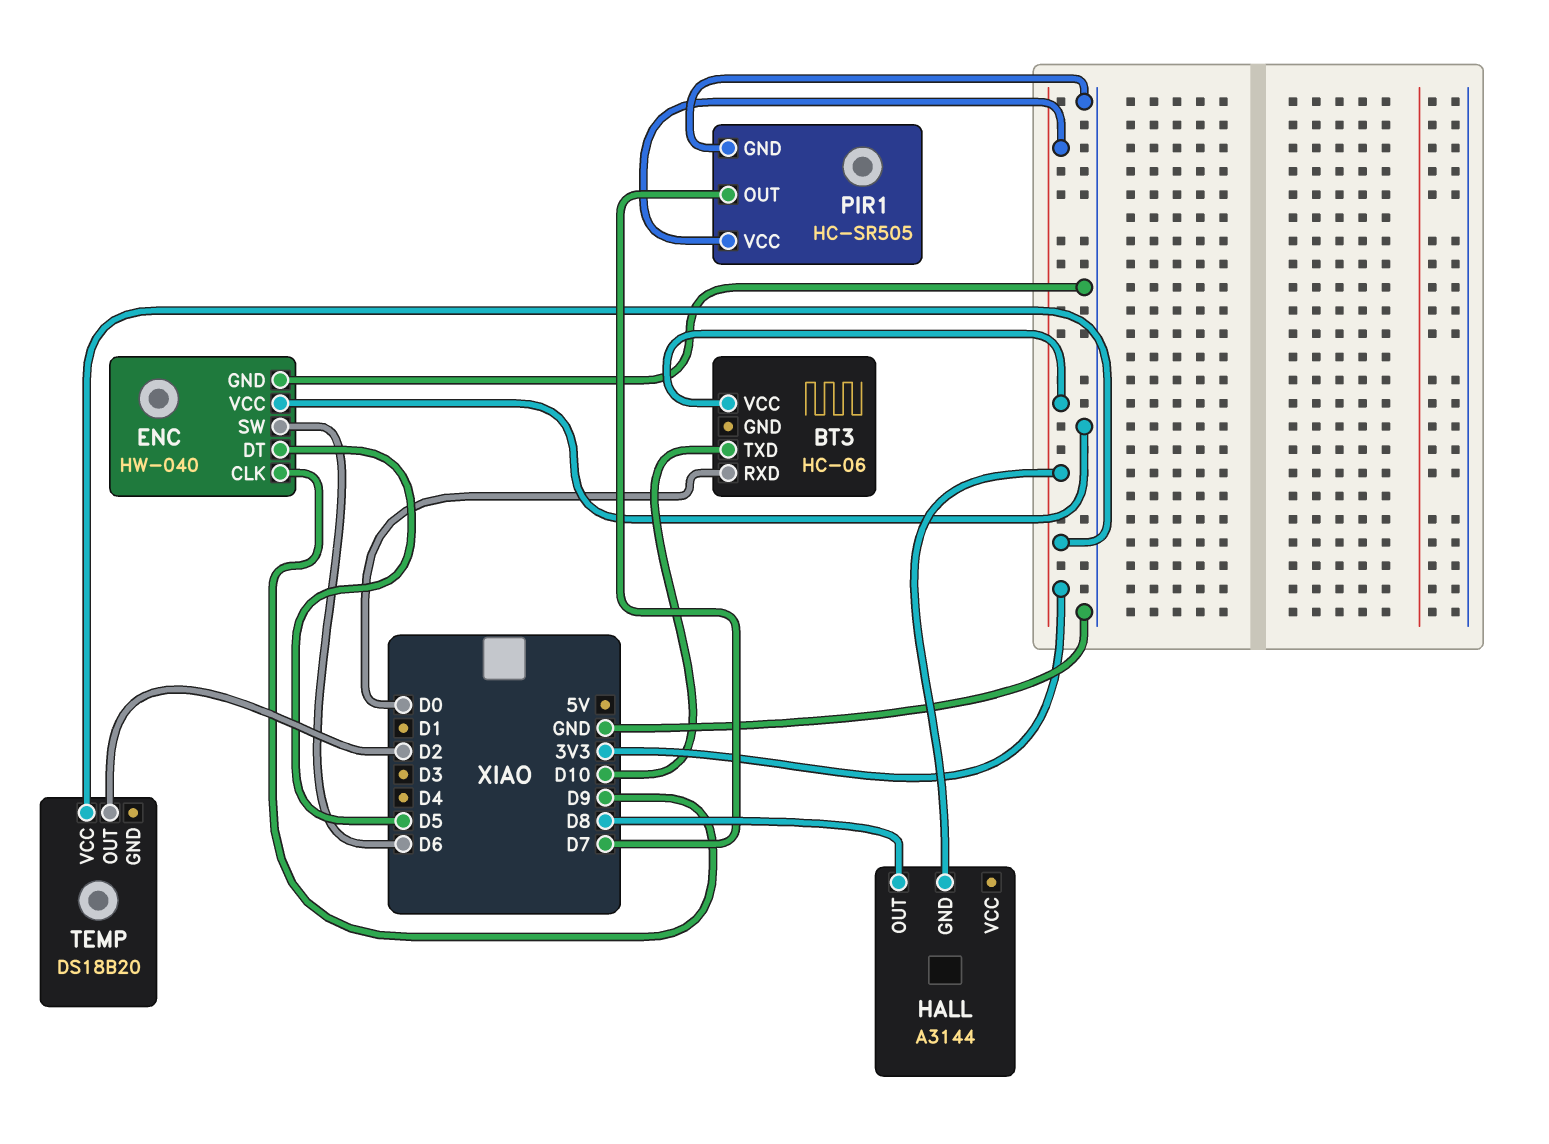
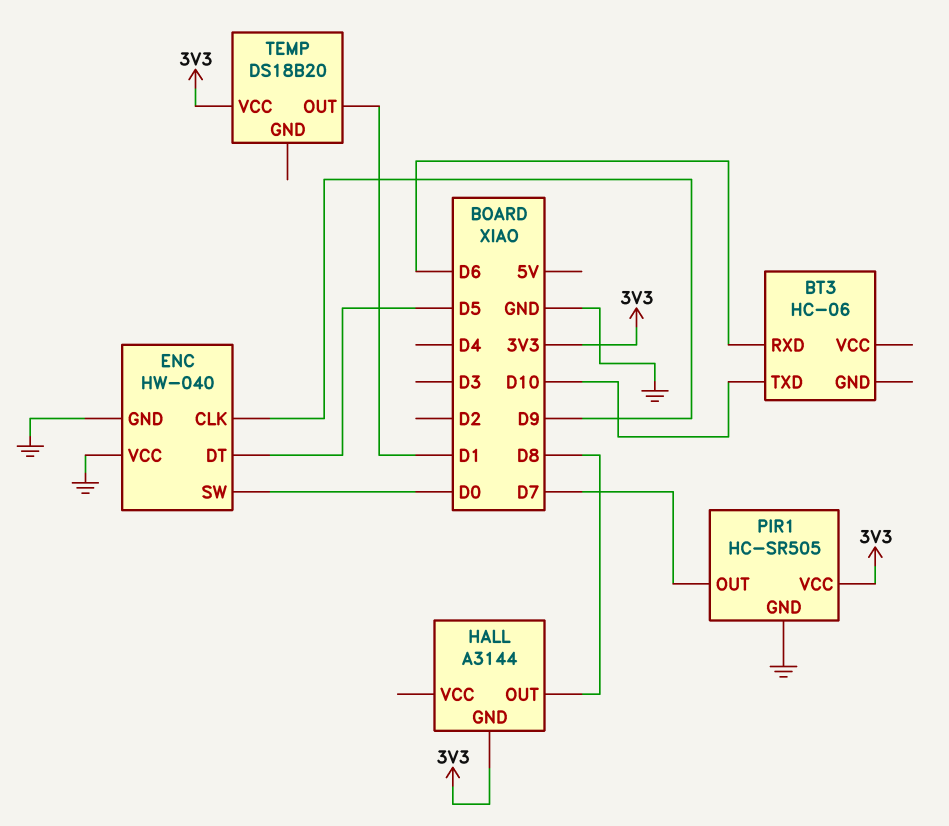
BT3 pin RXD: D0 -> D6
BT3 pin VCC: 3V3 -> none
ENC pin SW: D6 -> D0
TEMP pin OUT: D2 -> D1

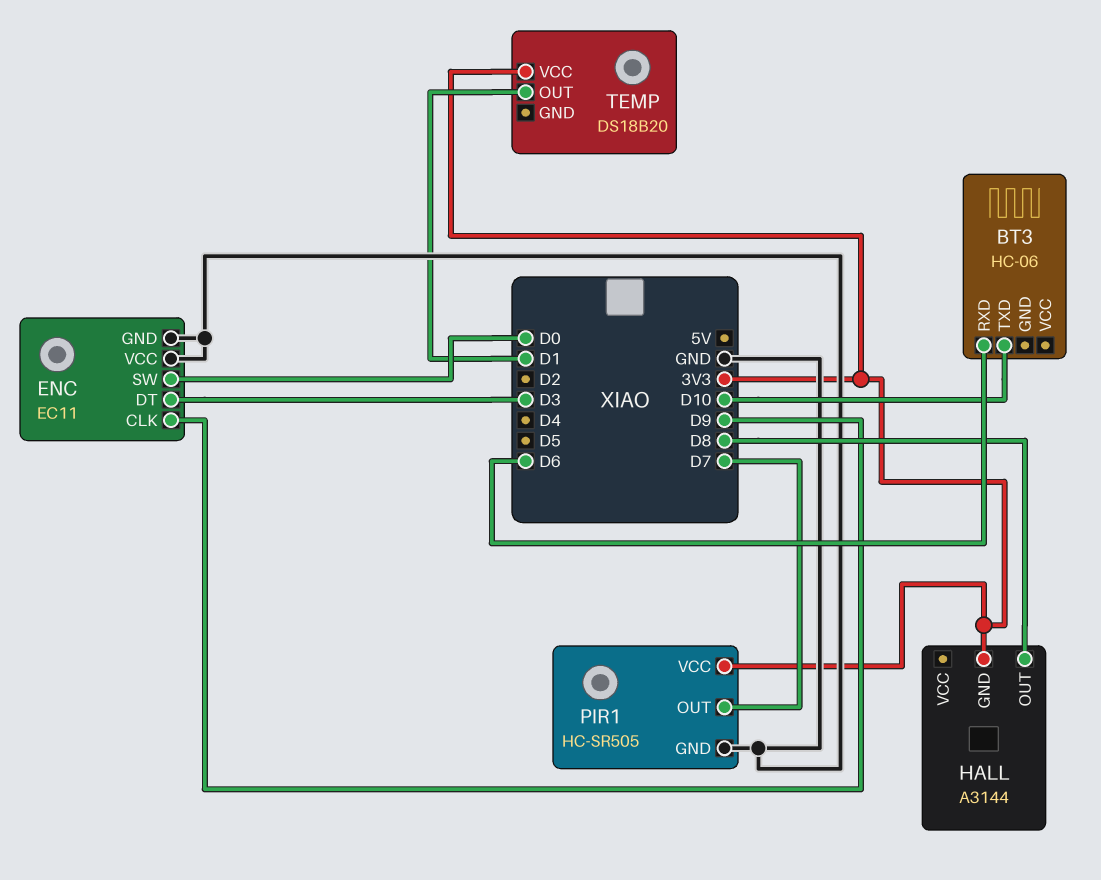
ENC: HW-040 -> EC11
ENC pin DT: D5 -> D3

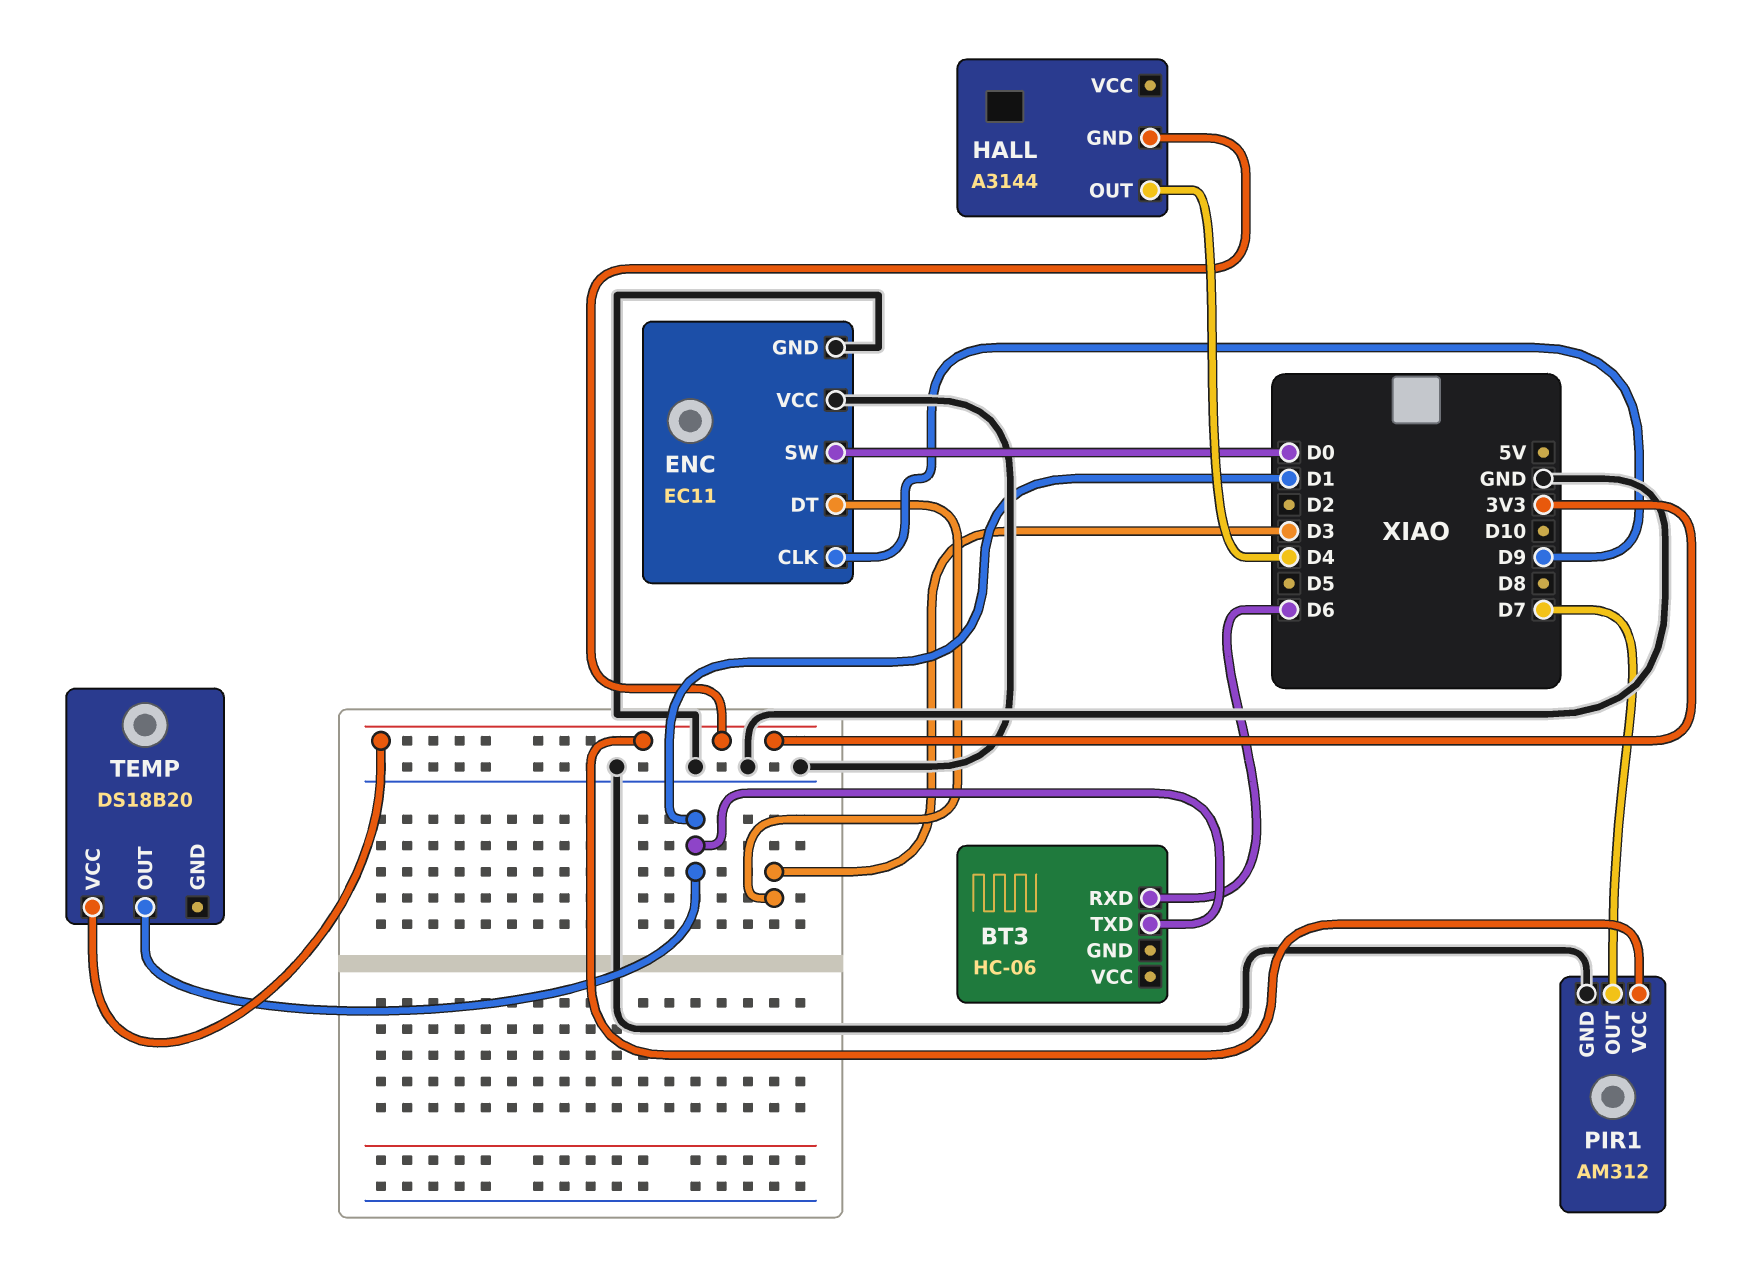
BT3 pin TXD: D10 -> D1
HALL pin OUT: D8 -> D4
PIR1: HC-SR505 -> AM312

